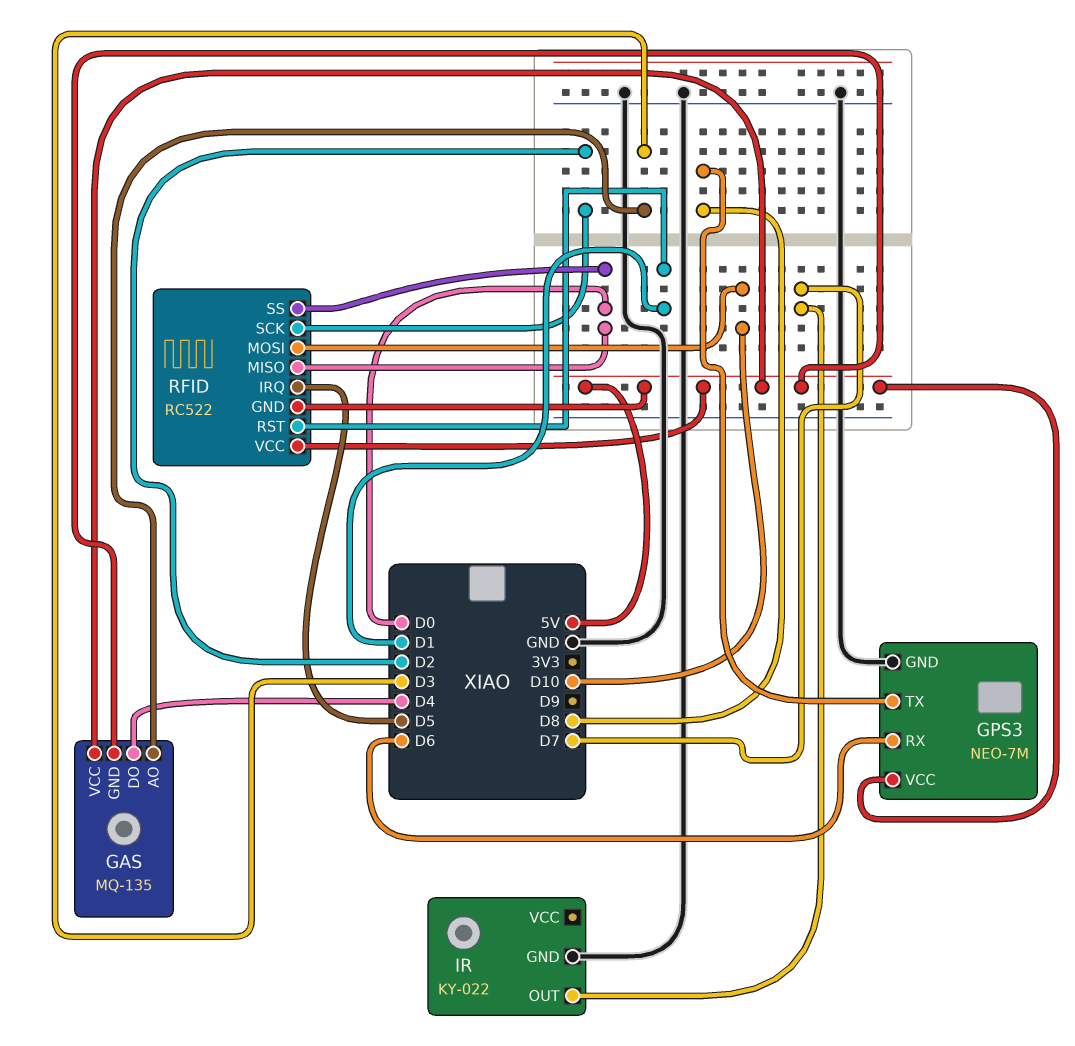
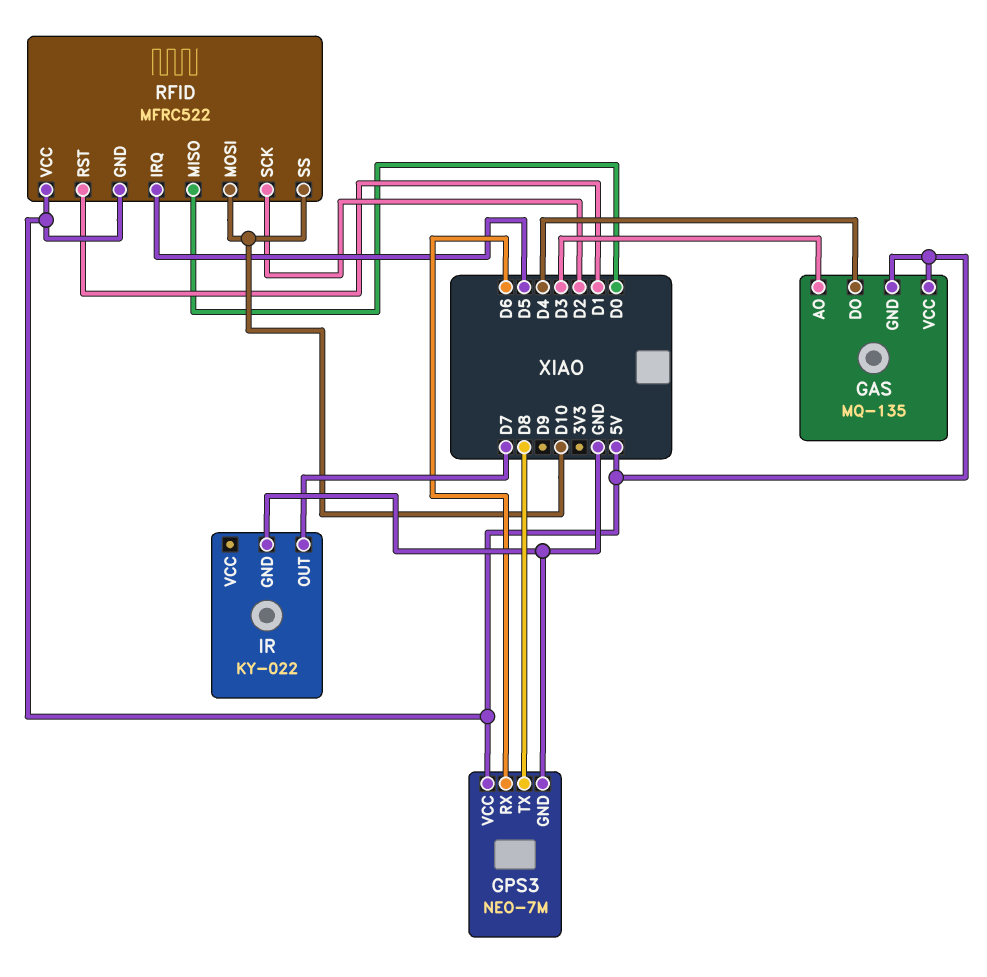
RFID: RC522 -> MFRC522
RFID pin SS: D0 -> D10

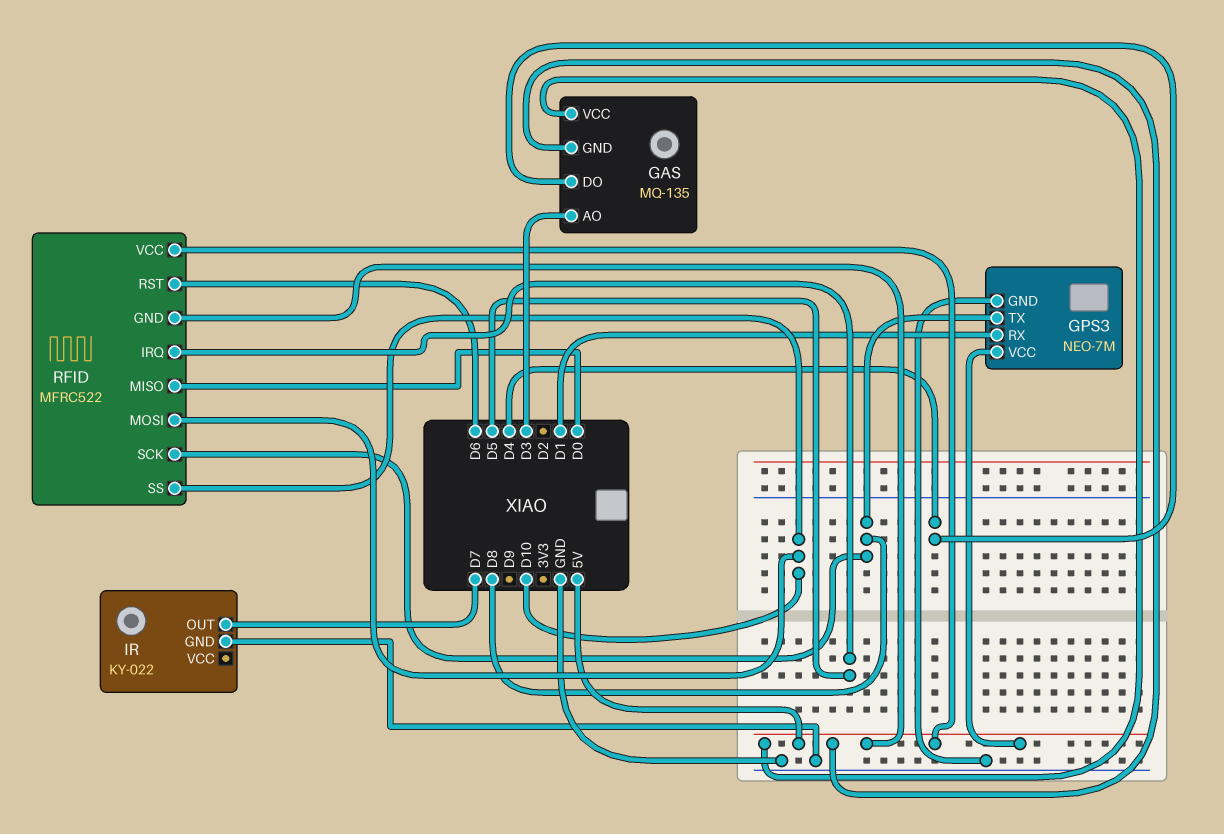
GPS3 pin RX: D6 -> D1
RFID pin RST: D1 -> D6
RFID pin SCK: D2 -> D8

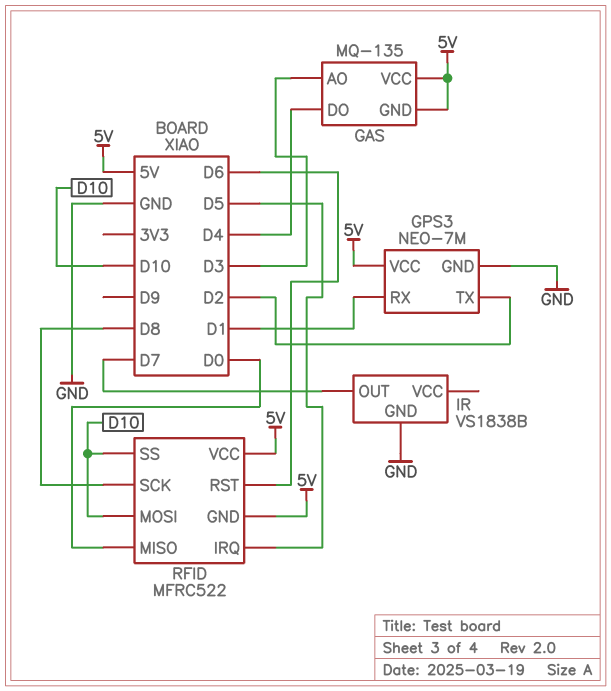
GPS3 pin TX: D8 -> D2
IR: KY-022 -> VS1838B

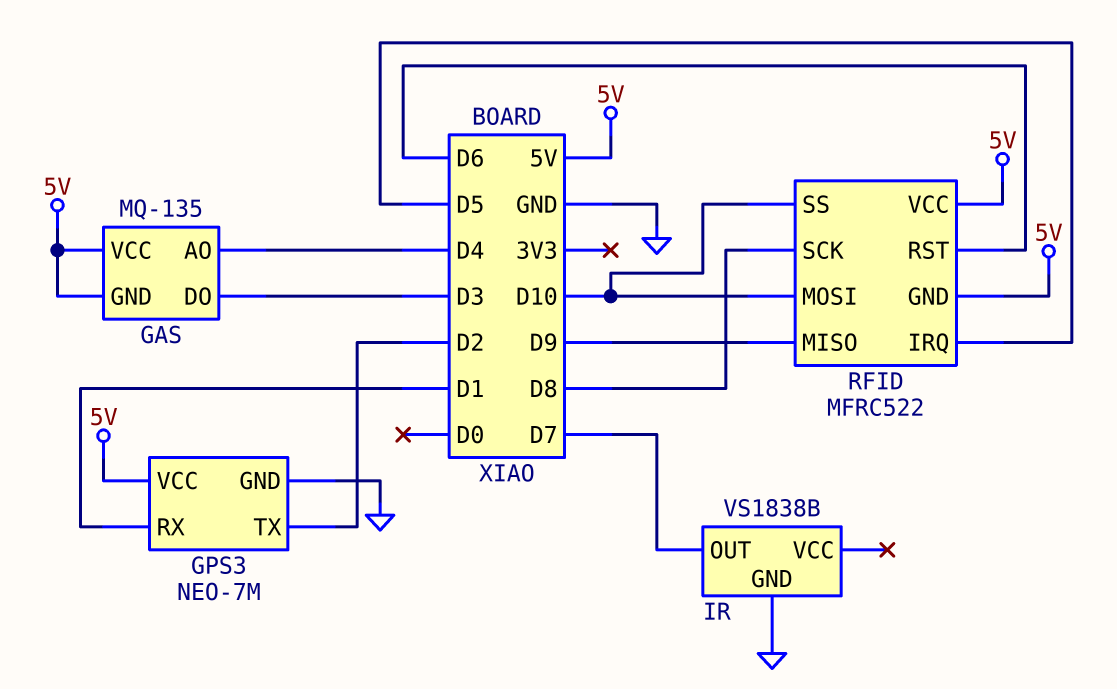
GAS pin AO: D3 -> D4
GAS pin DO: D4 -> D3
RFID pin MISO: D0 -> D9

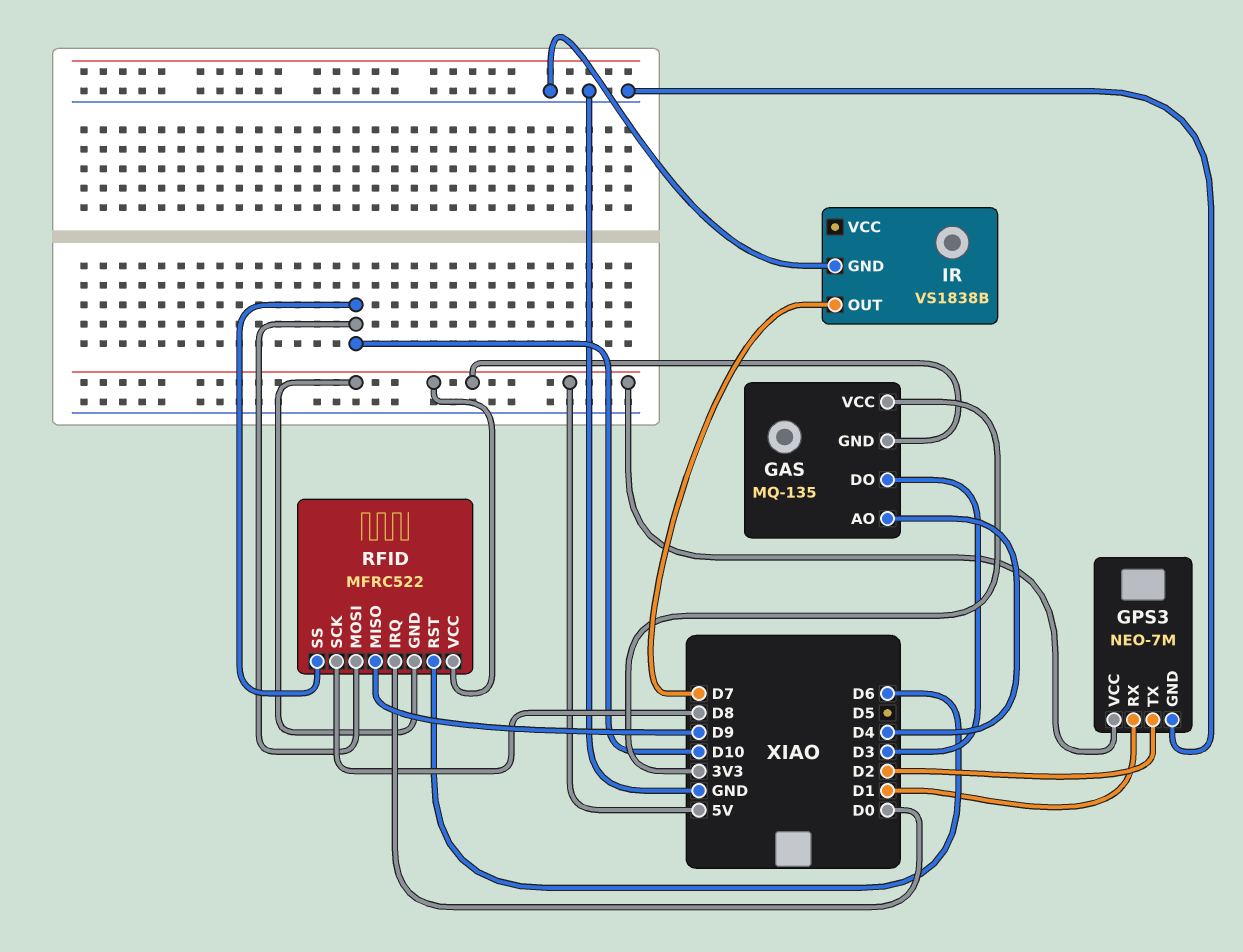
GAS pin VCC: 5V -> 3V3
RFID pin IRQ: D5 -> D0

